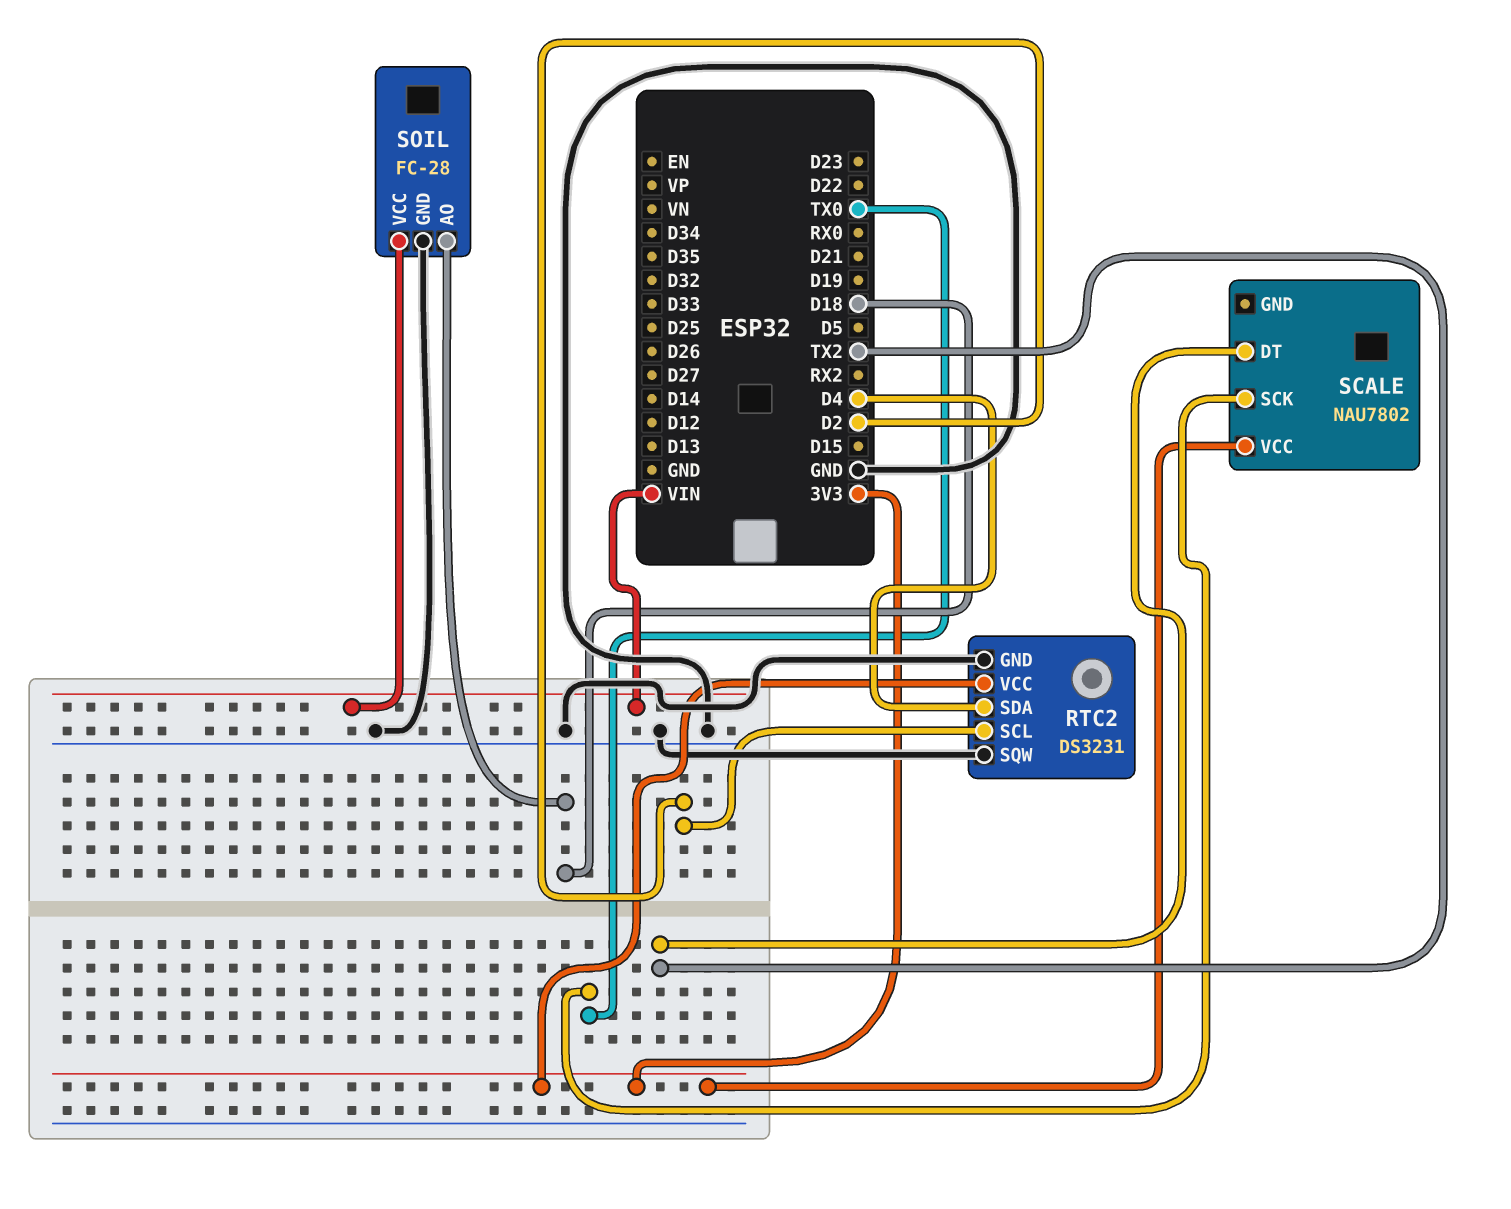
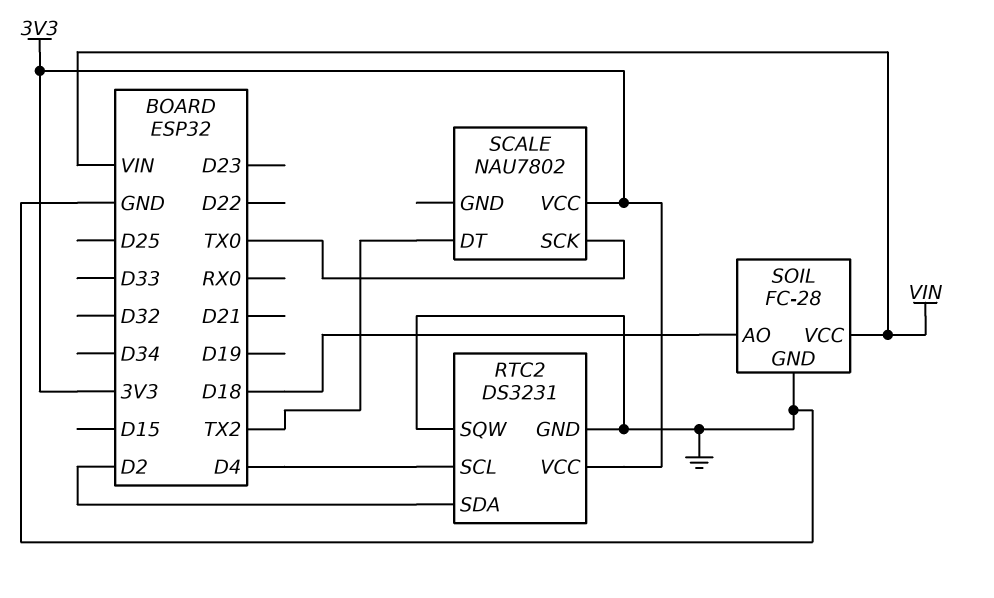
RTC2 pin SCL: D2 -> D4
RTC2 pin SDA: D4 -> D2

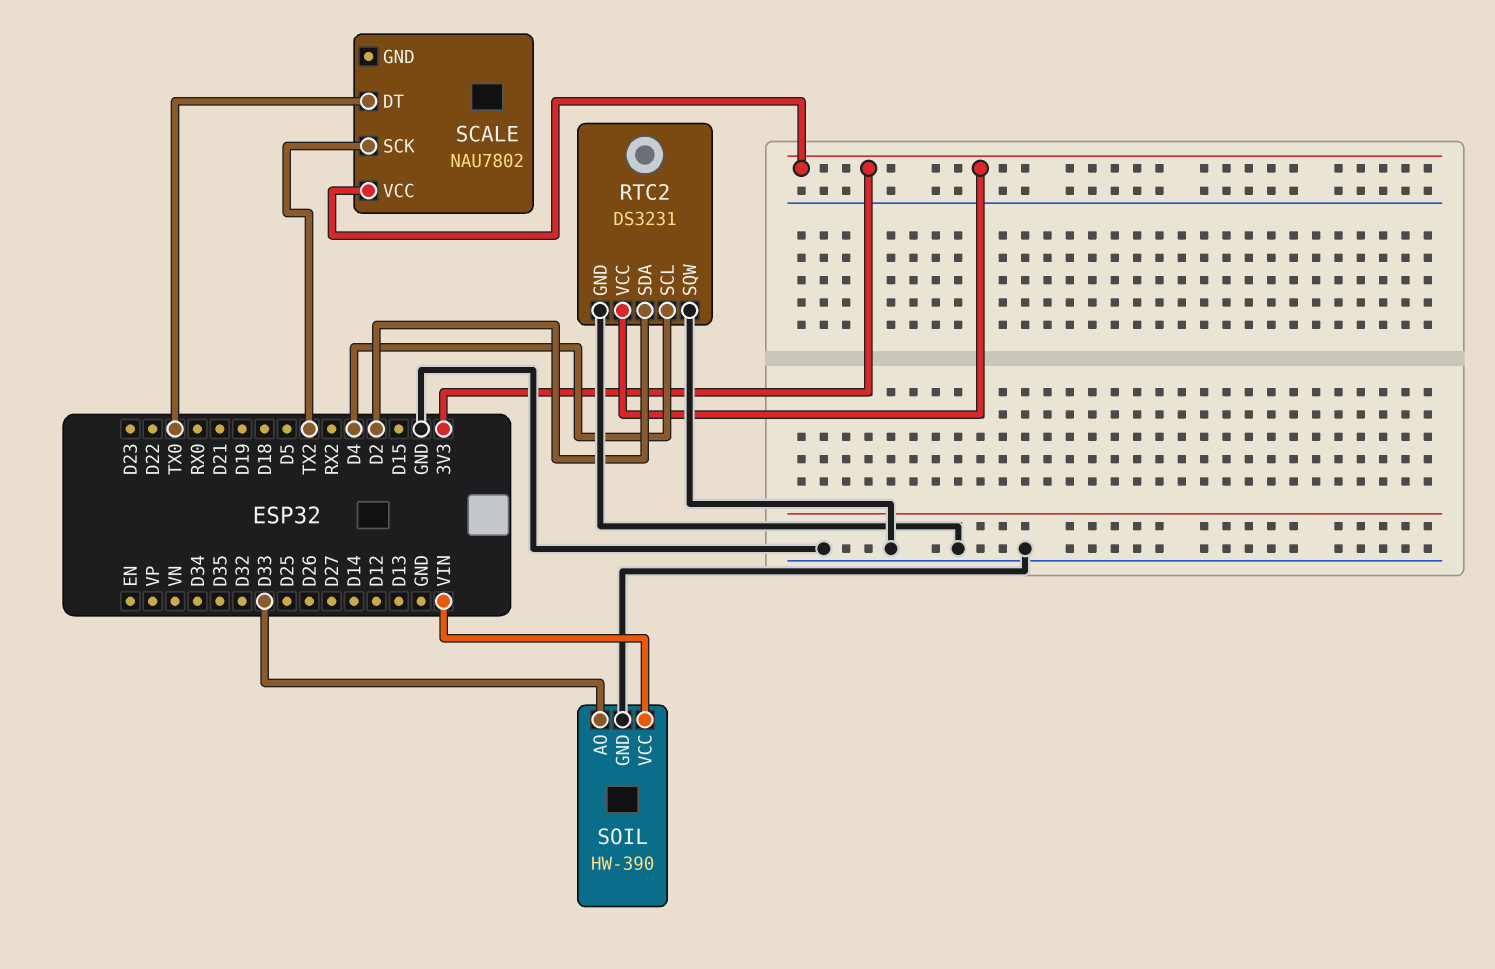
SCALE pin DT: TX2 -> TX0
SCALE pin SCK: TX0 -> TX2
SOIL: FC-28 -> HW-390
SOIL pin AO: D18 -> D33

